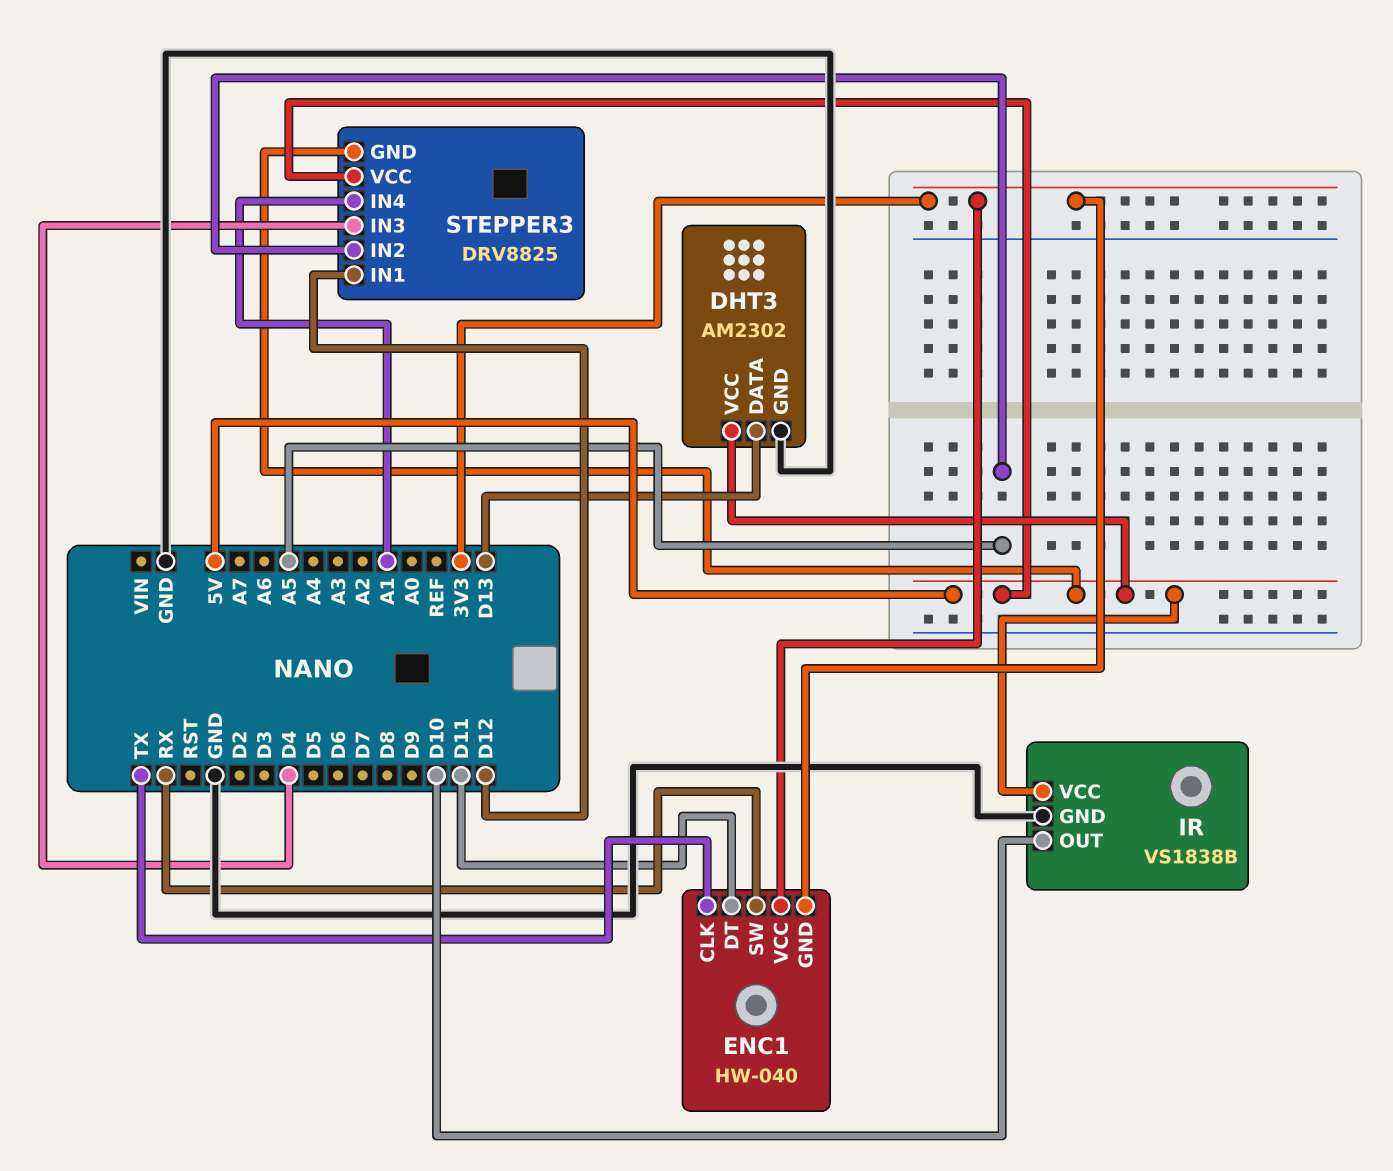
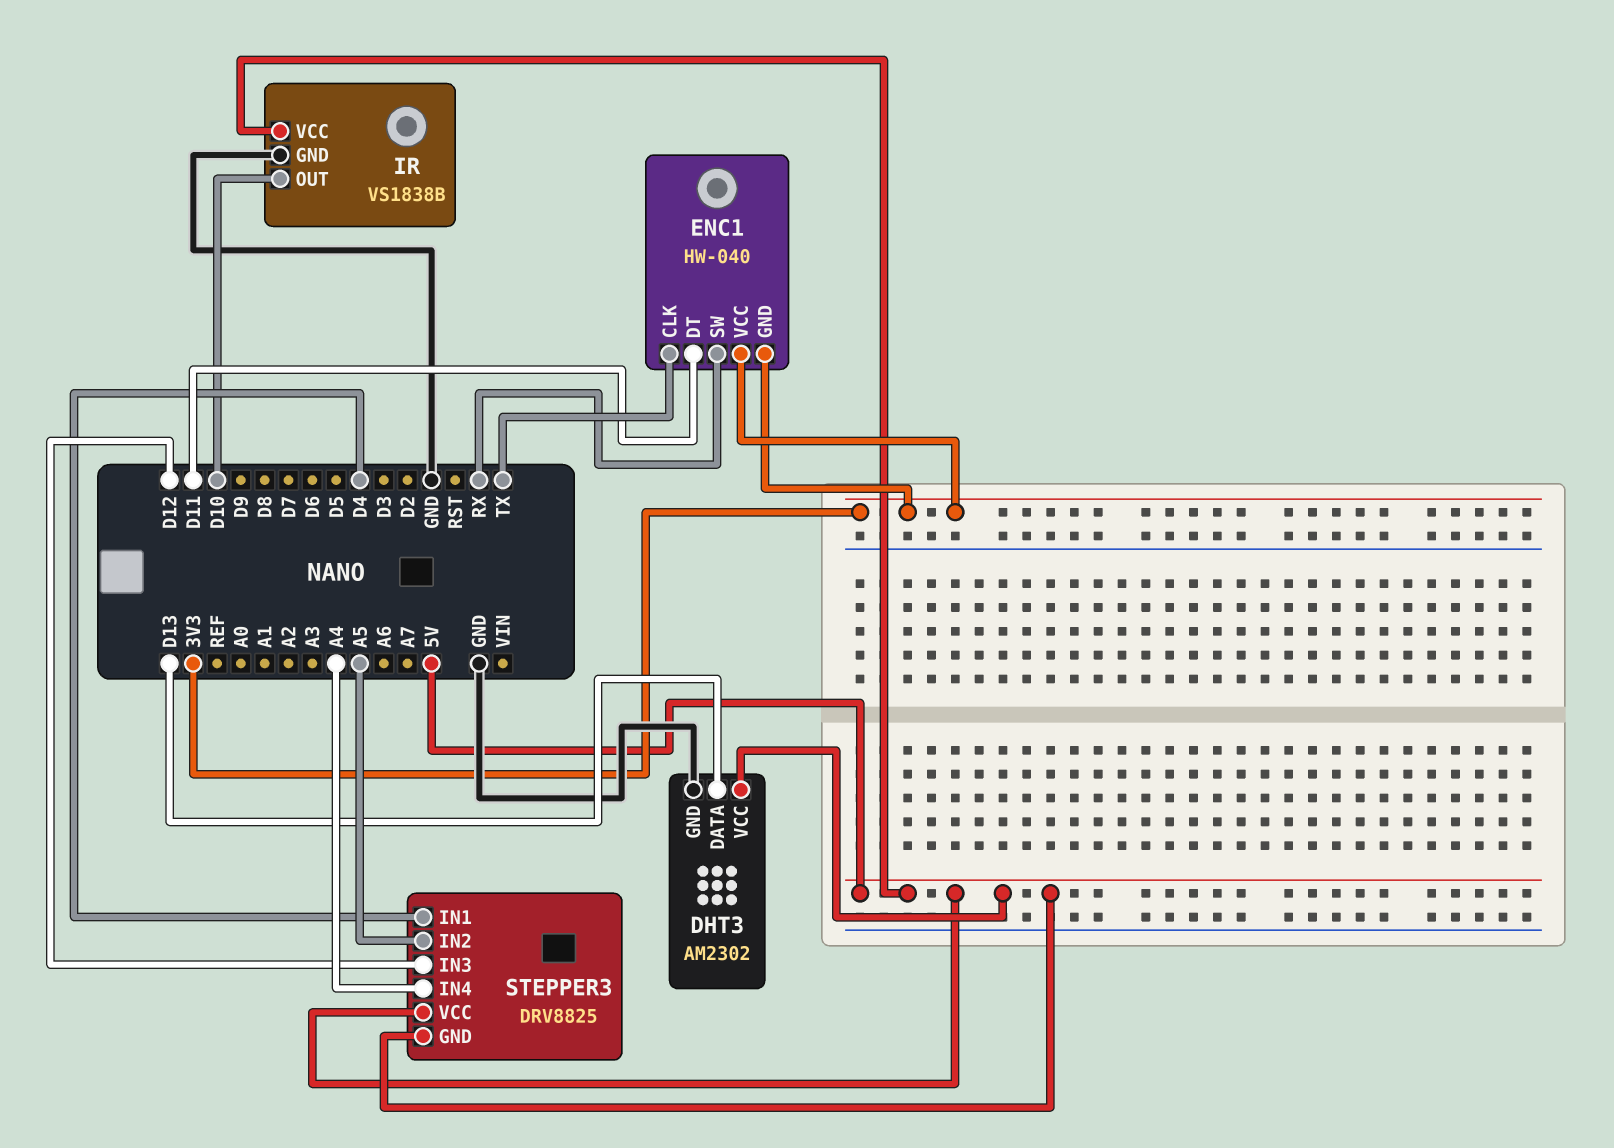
STEPPER3 pin IN1: D12 -> D4
STEPPER3 pin IN3: D4 -> D12
STEPPER3 pin IN4: A1 -> A4

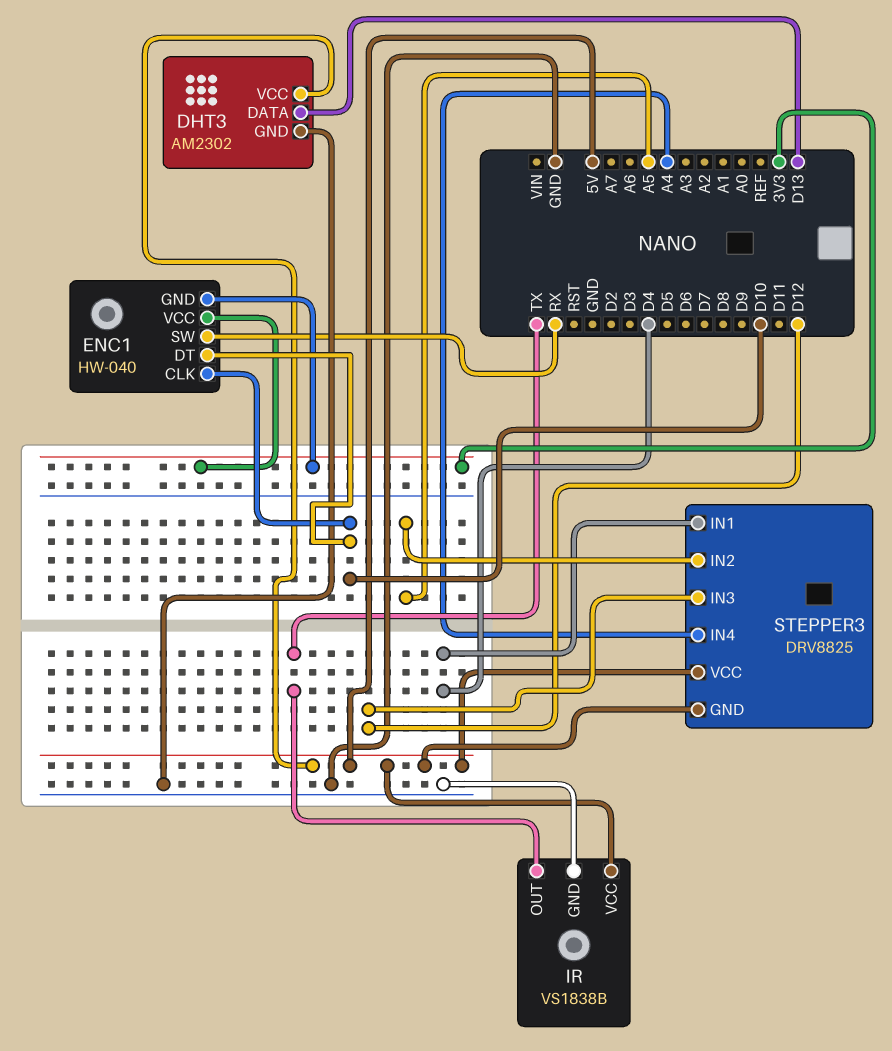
ENC1 pin CLK: TX -> D10
ENC1 pin DT: D11 -> D10
IR pin OUT: D10 -> TX

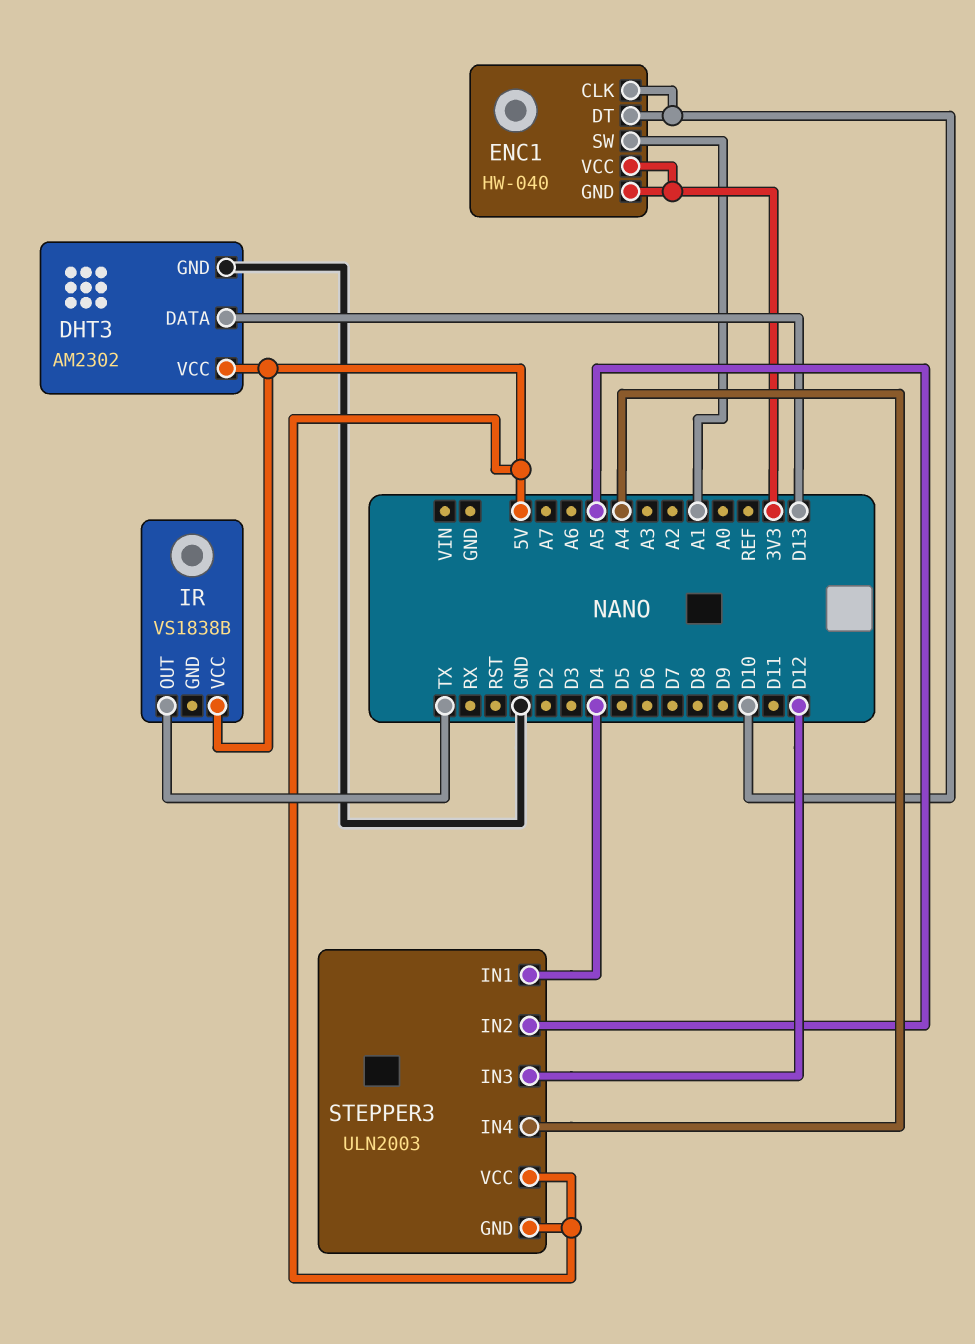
ENC1 pin SW: RX -> A1
IR pin GND: GND -> none
STEPPER3: DRV8825 -> ULN2003

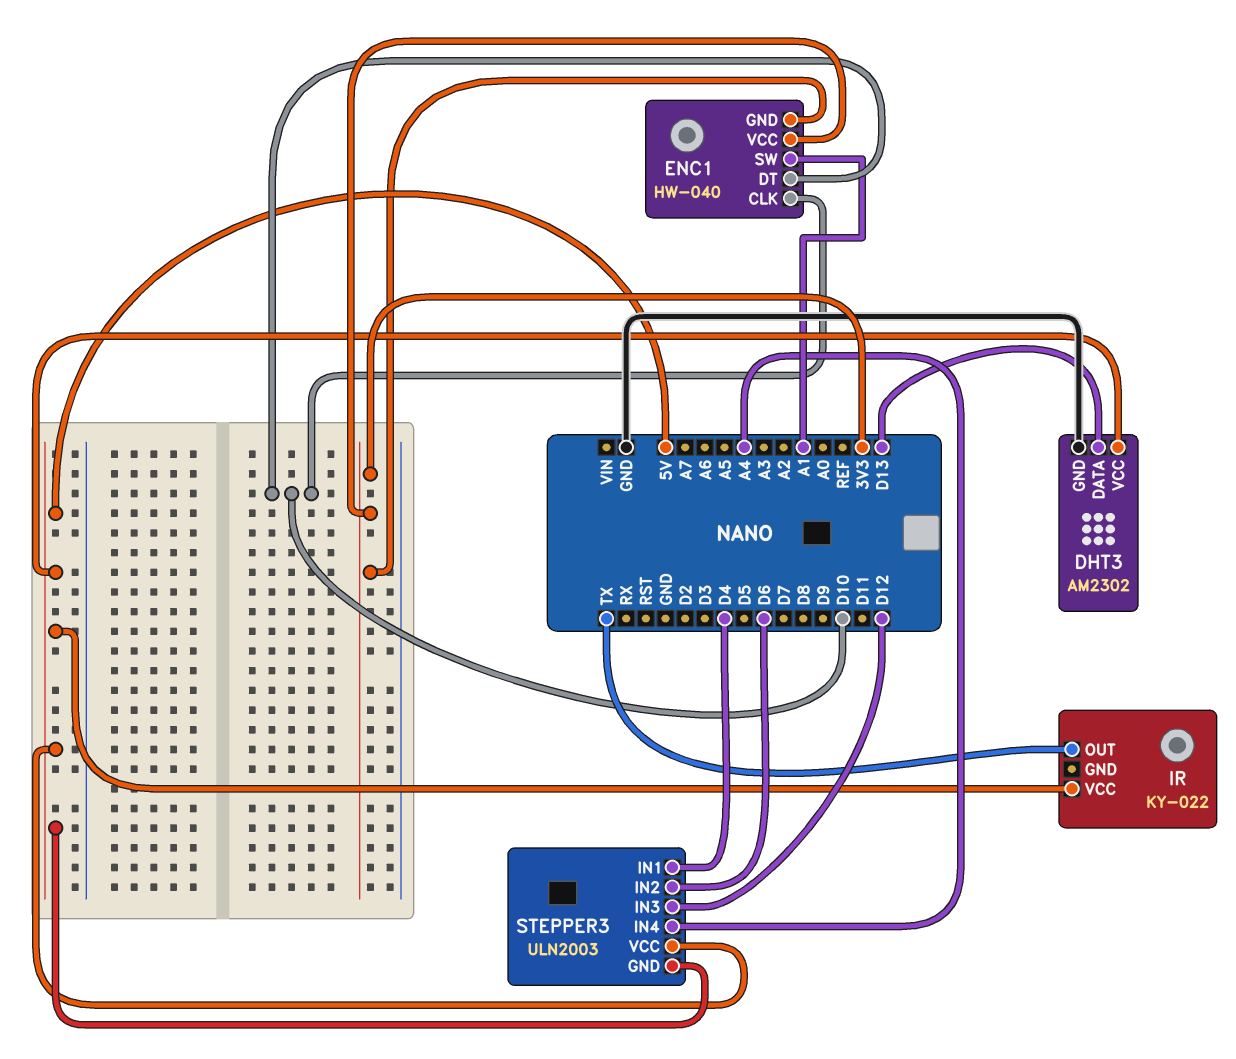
IR: VS1838B -> KY-022
STEPPER3 pin IN2: A5 -> D6

